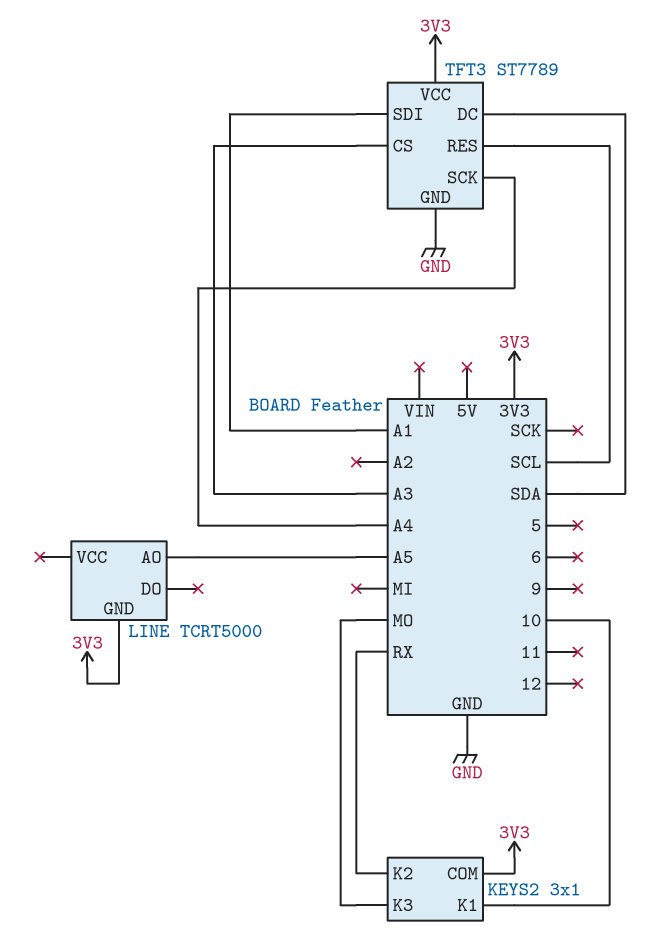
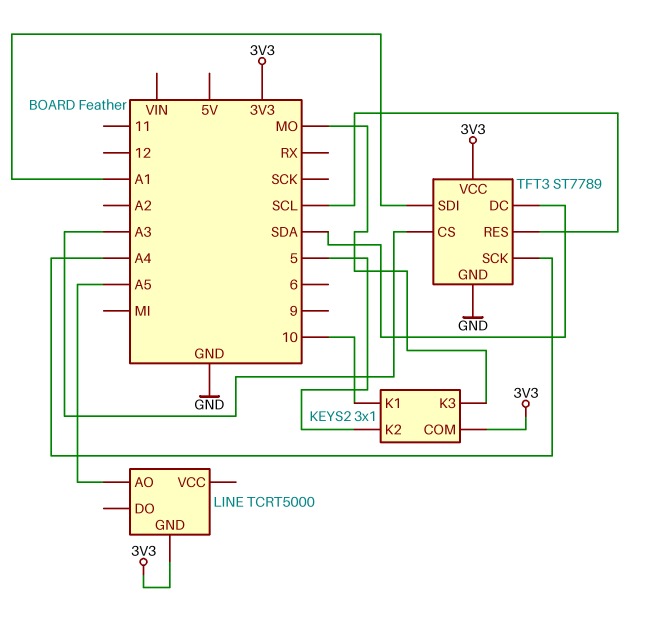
KEYS2 pin K2: RX -> 5

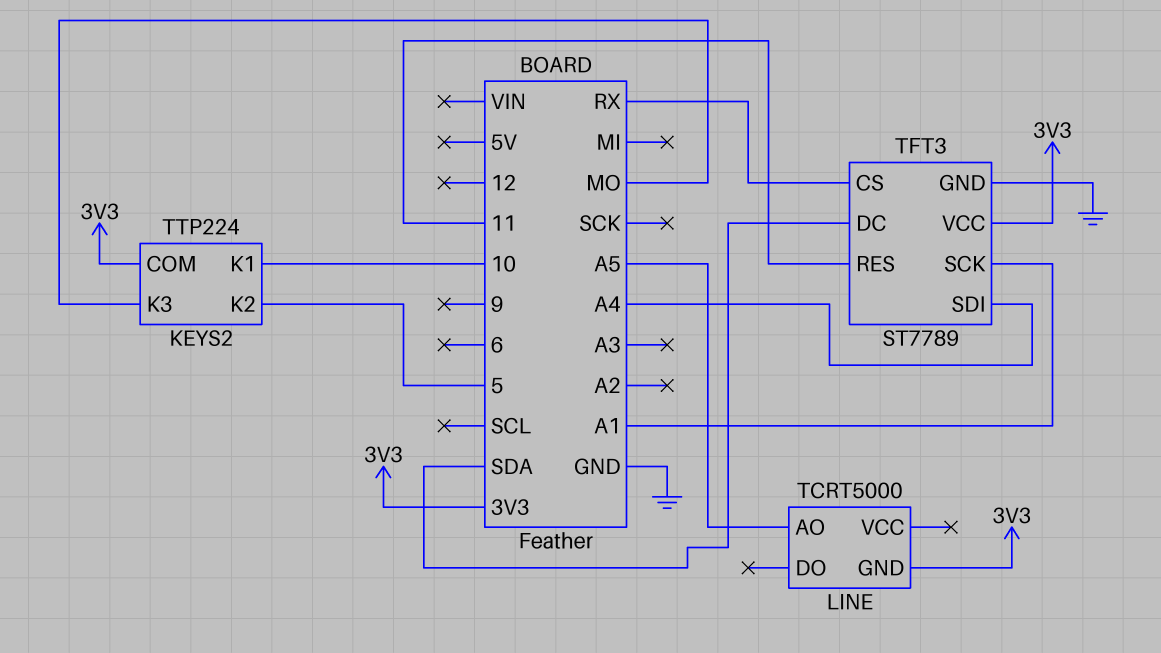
KEYS2: 3x1 -> TTP224
TFT3 pin CS: A3 -> RX
TFT3 pin RES: SCL -> 11
TFT3 pin SCK: A4 -> A1
TFT3 pin SDI: A1 -> A4

